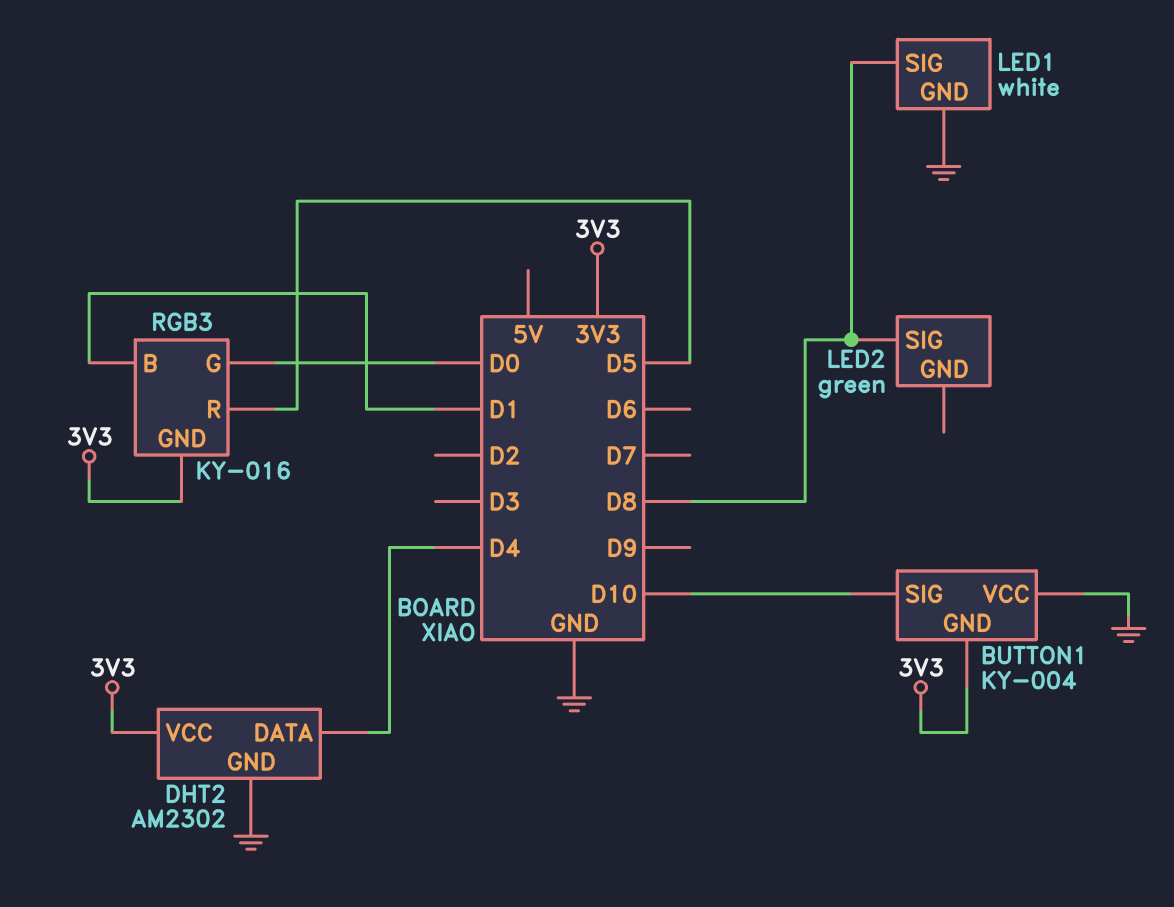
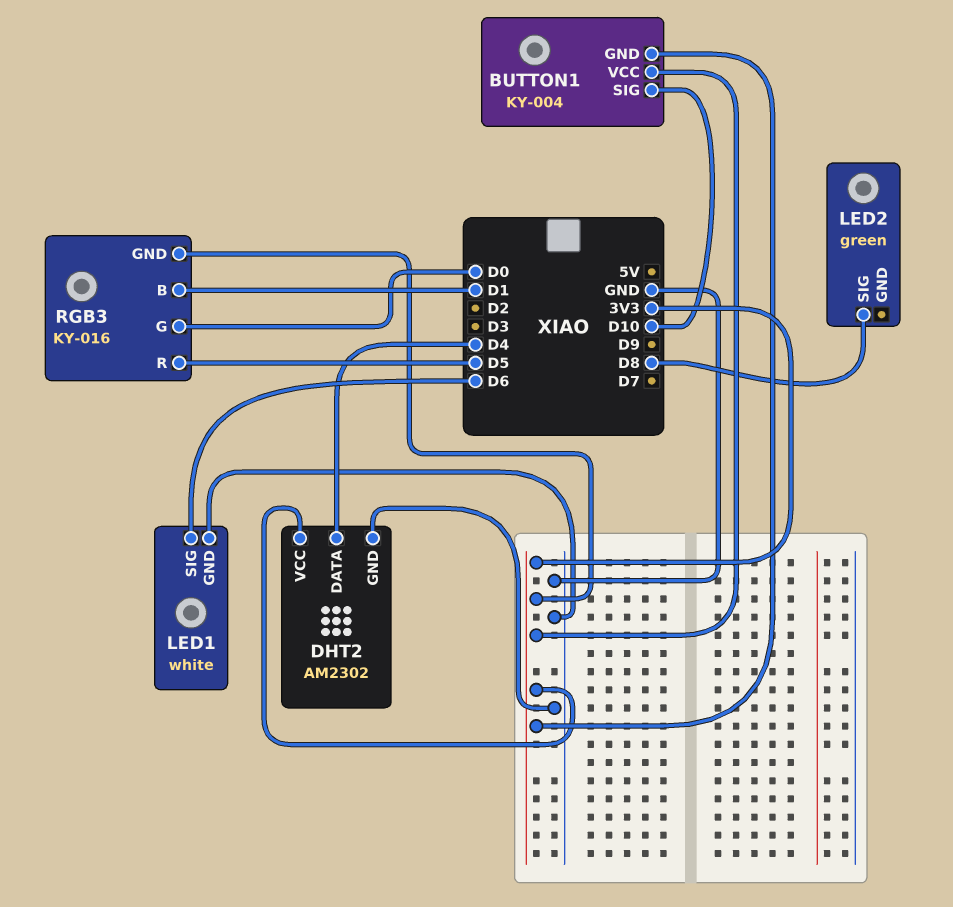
BUTTON1 pin VCC: GND -> 3V3
LED1 pin SIG: D8 -> D6

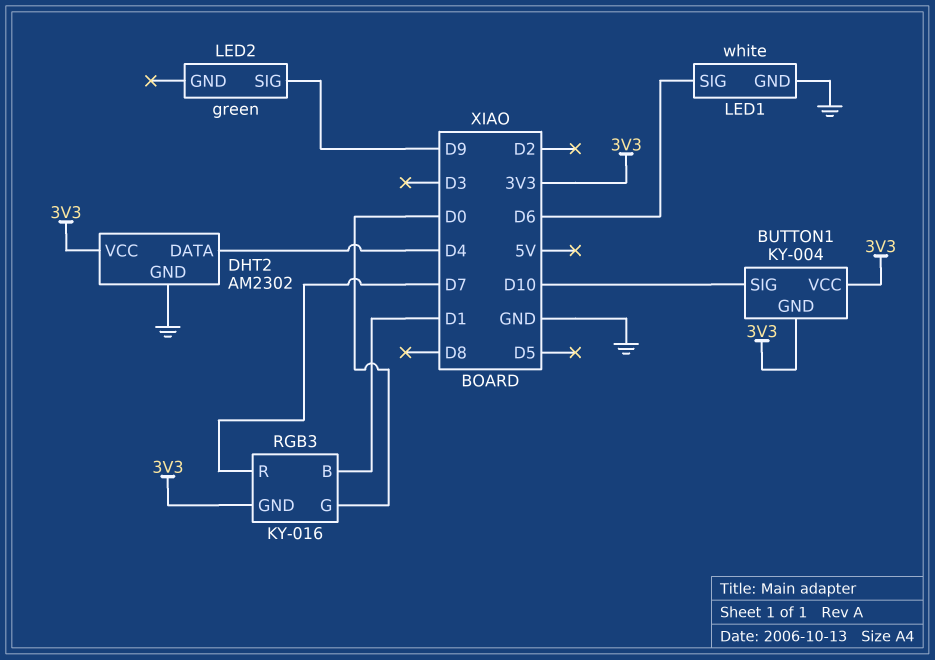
LED2 pin SIG: D8 -> D9
RGB3 pin R: D5 -> D7

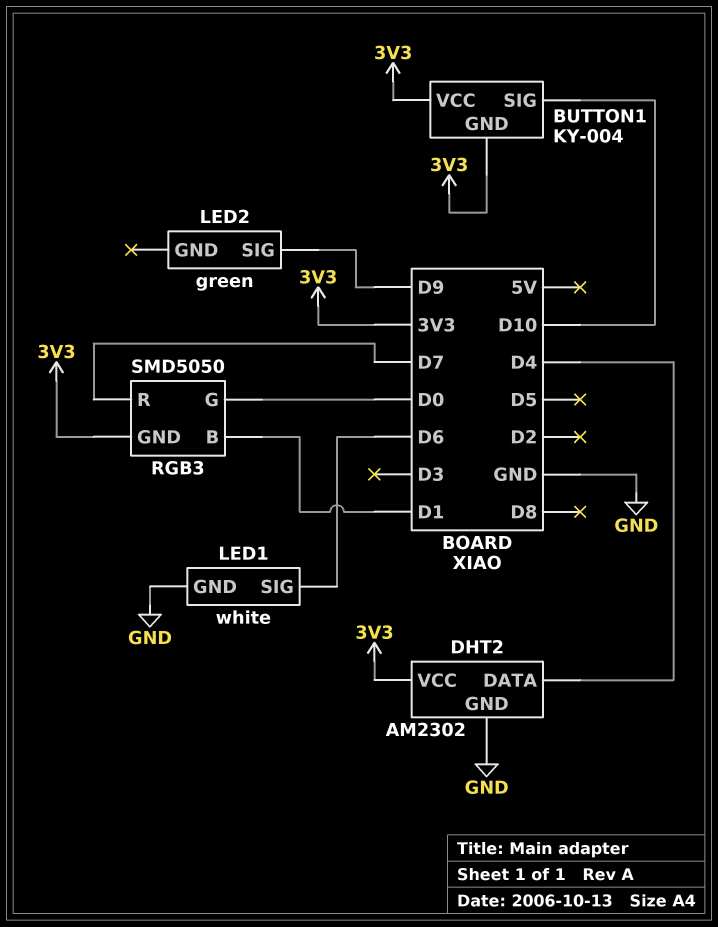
RGB3: KY-016 -> SMD5050

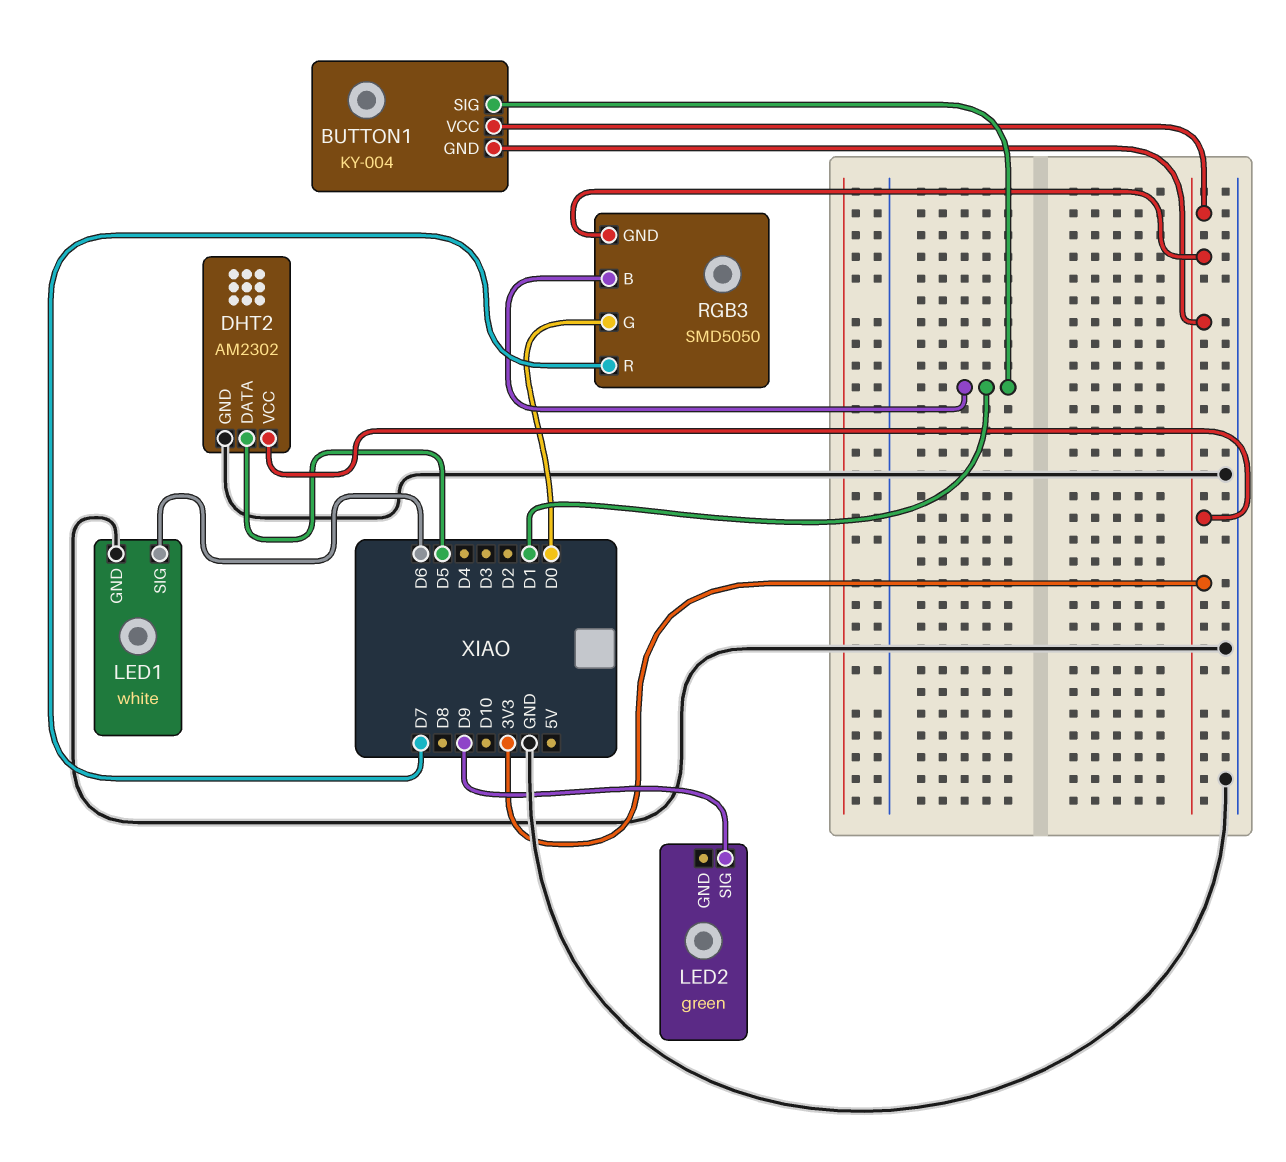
BUTTON1 pin SIG: D10 -> D1
DHT2 pin DATA: D4 -> D5

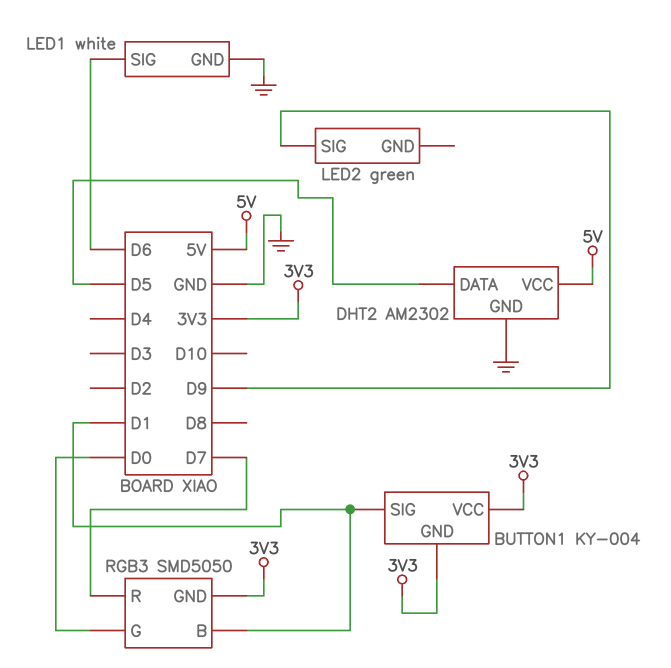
DHT2 pin VCC: 3V3 -> 5V

